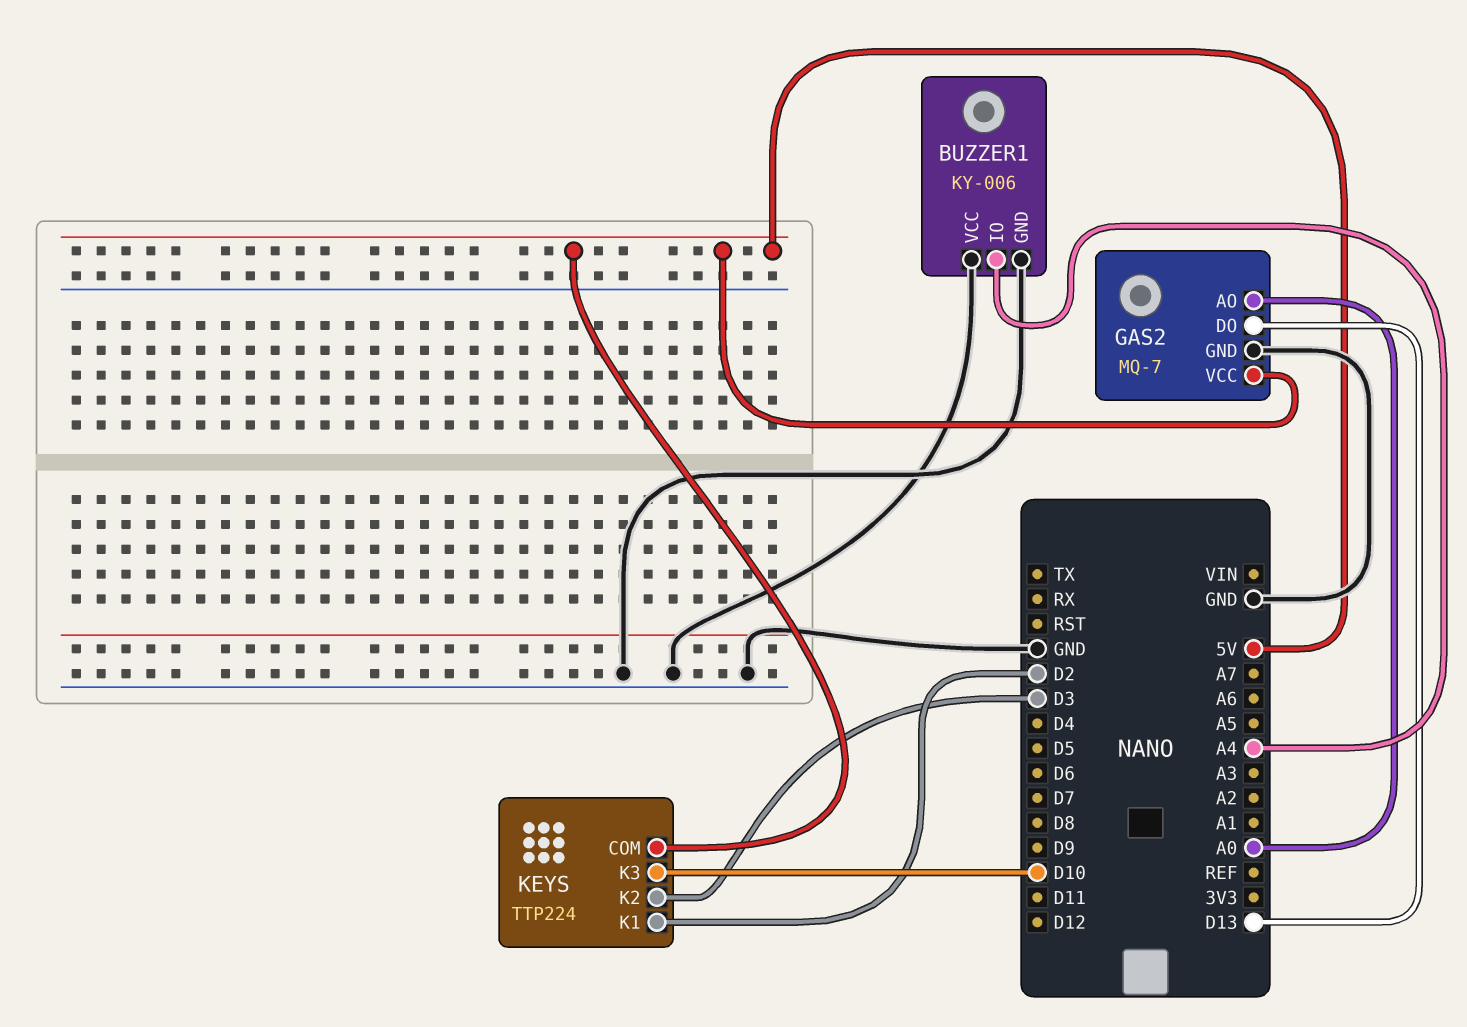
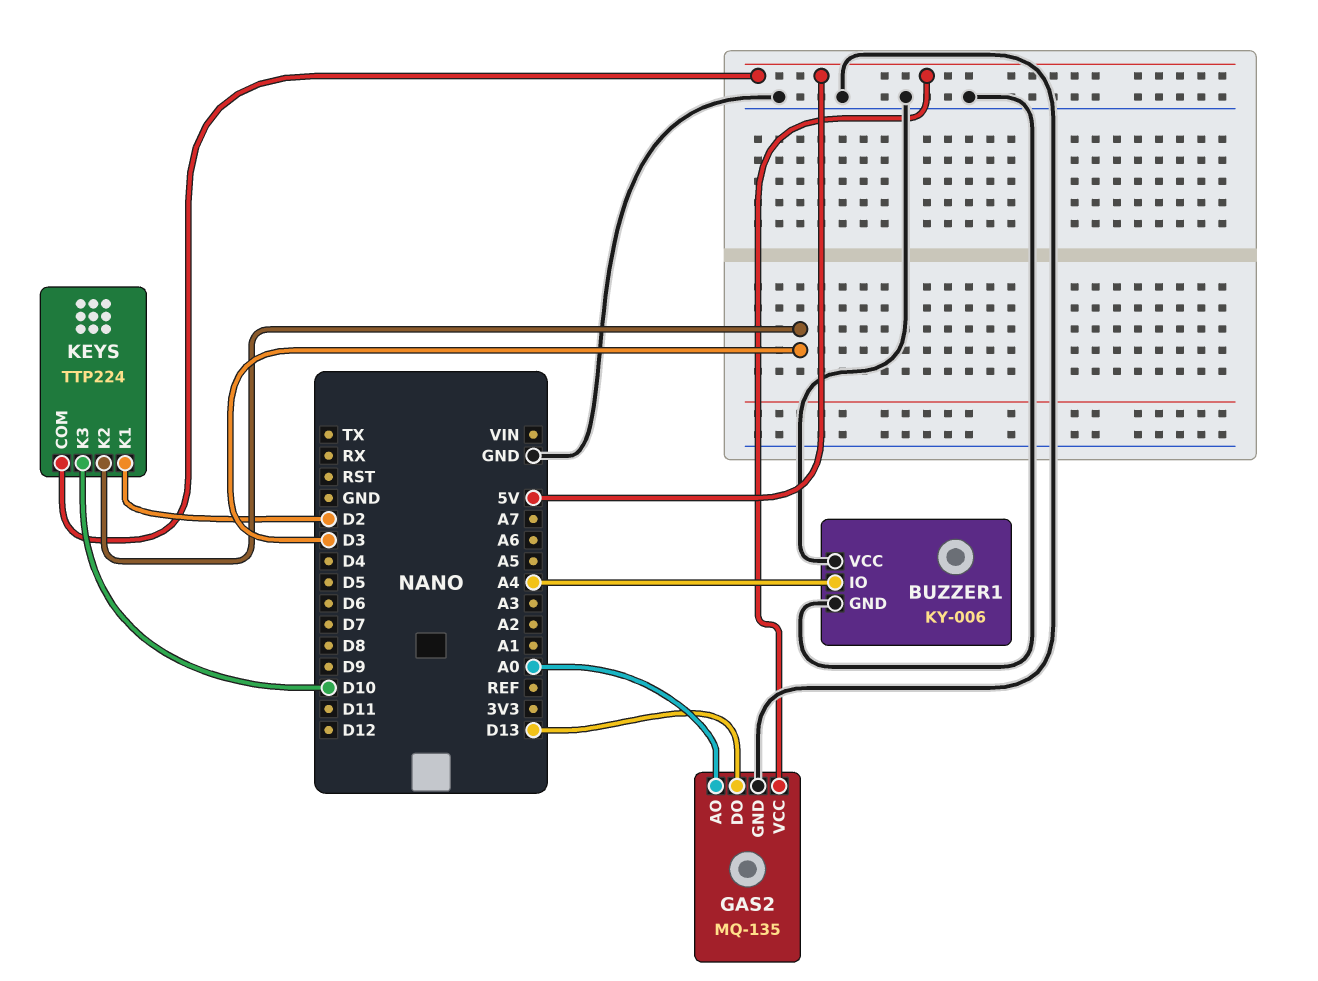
GAS2: MQ-7 -> MQ-135

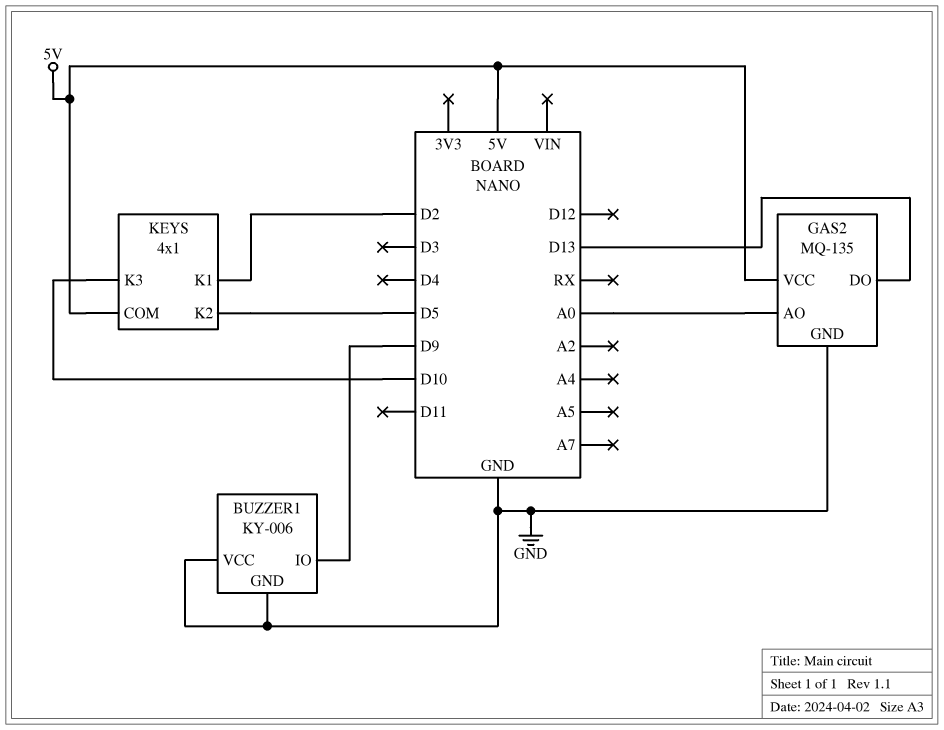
BUZZER1 pin IO: A4 -> D9
KEYS: TTP224 -> 4x1
KEYS pin K2: D3 -> D5

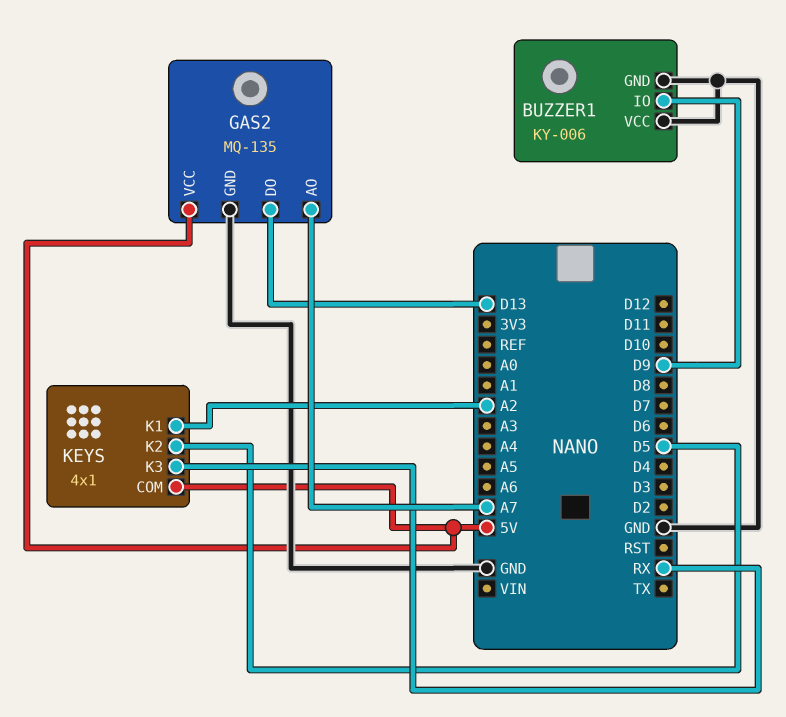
GAS2 pin AO: A0 -> A7
KEYS pin K1: D2 -> A2
KEYS pin K3: D10 -> RX

